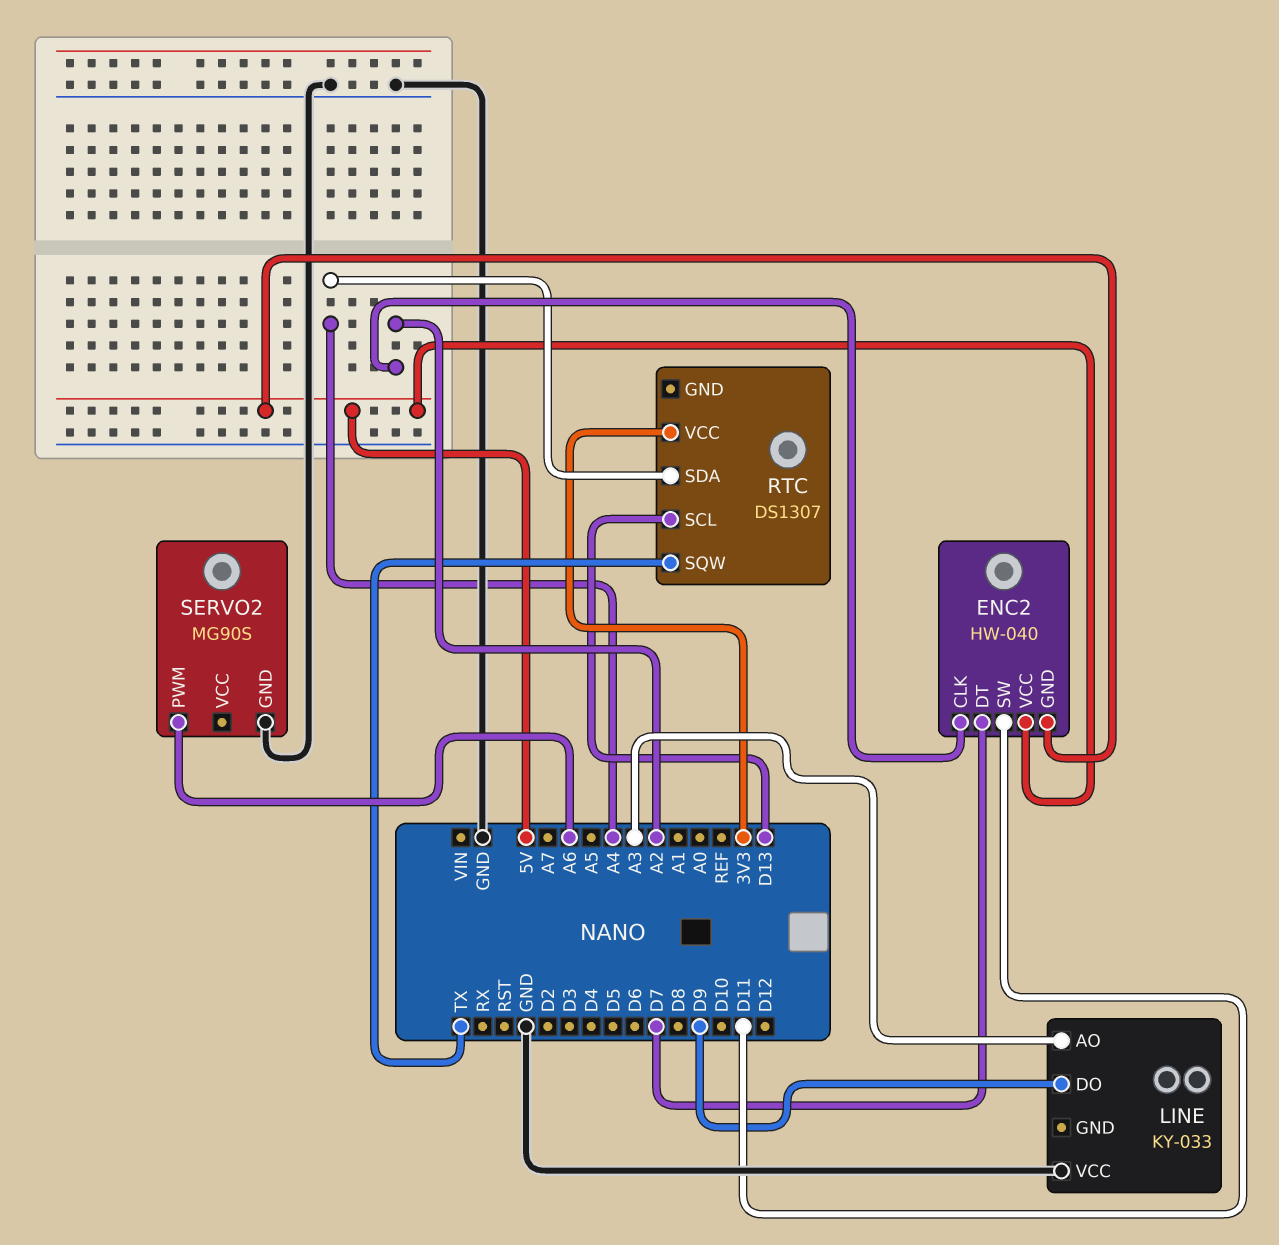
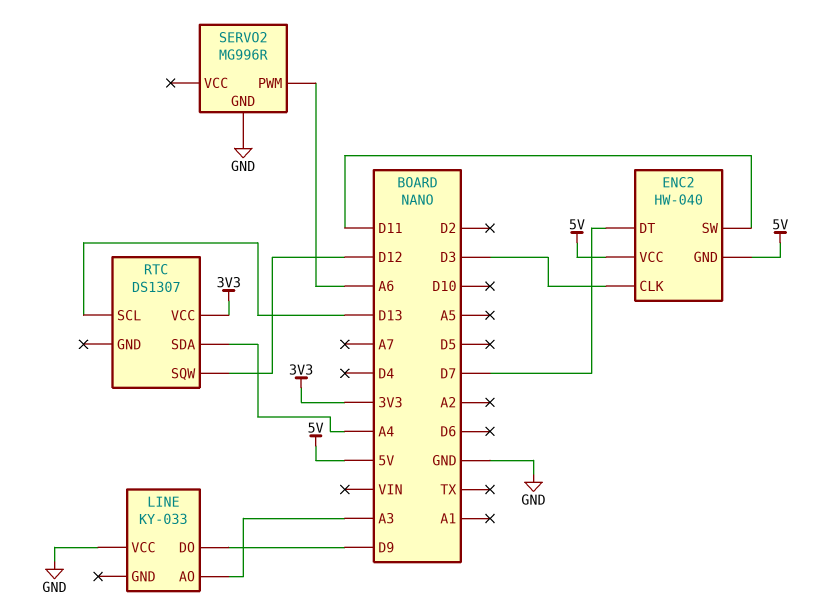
ENC2 pin CLK: A2 -> D3
RTC pin SQW: TX -> D12
SERVO2: MG90S -> MG996R

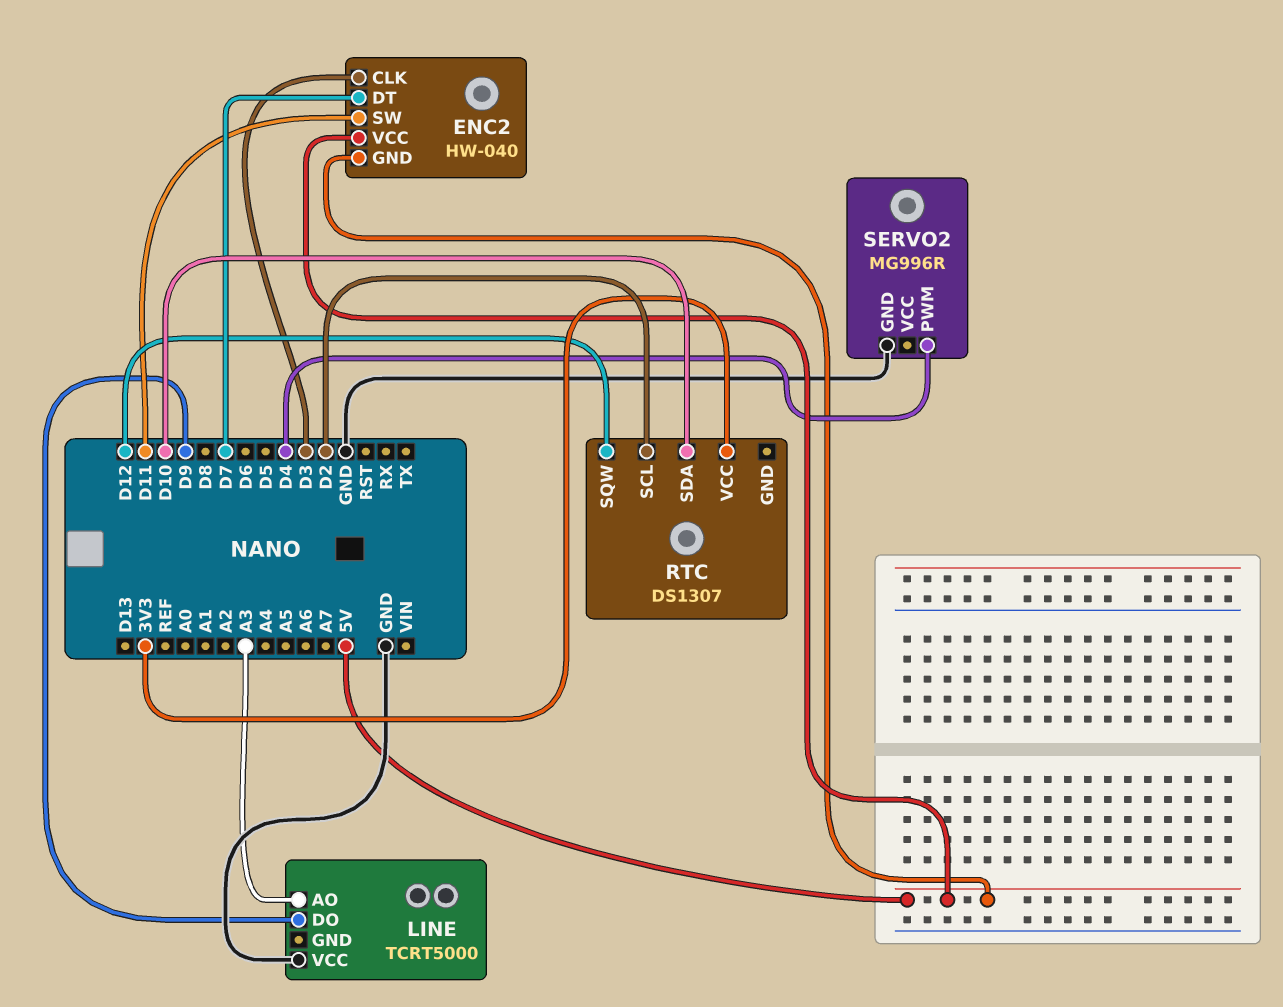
LINE: KY-033 -> TCRT5000
RTC pin SCL: D13 -> D2
RTC pin SDA: A4 -> D10
SERVO2 pin PWM: A6 -> D4

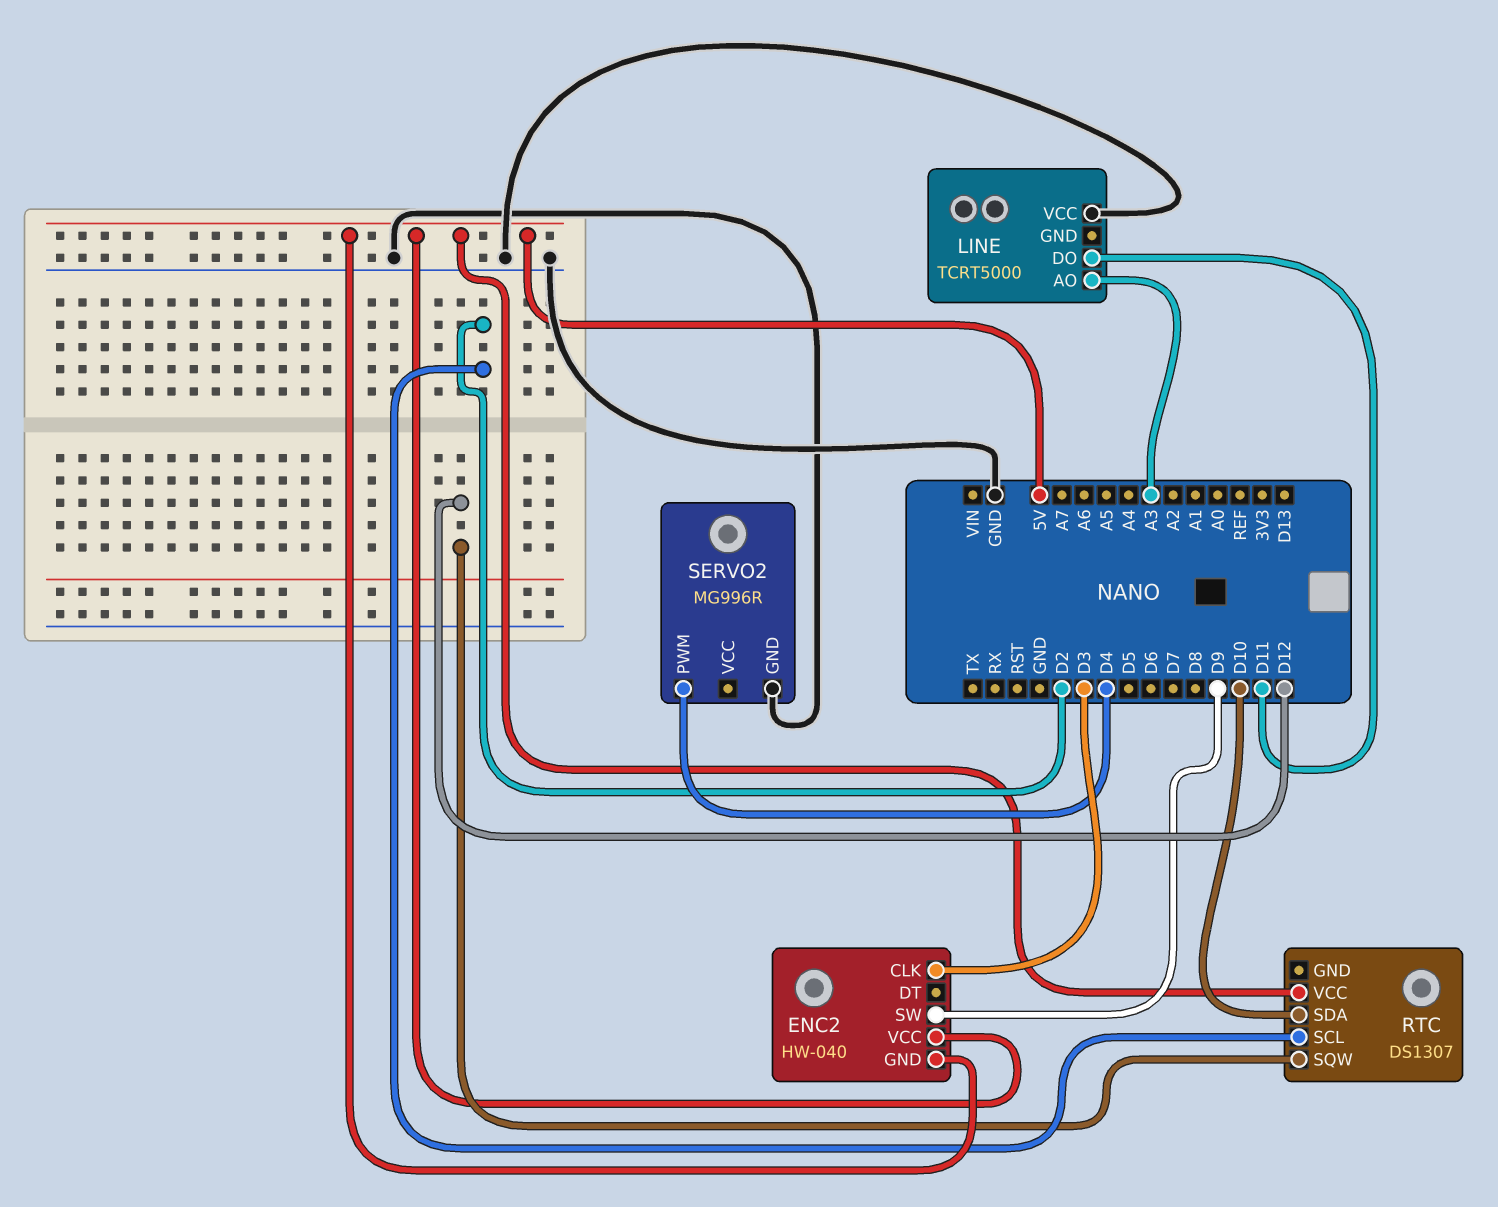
ENC2 pin DT: D7 -> none
ENC2 pin SW: D11 -> D9
LINE pin DO: D9 -> D11
RTC pin VCC: 3V3 -> 5V

